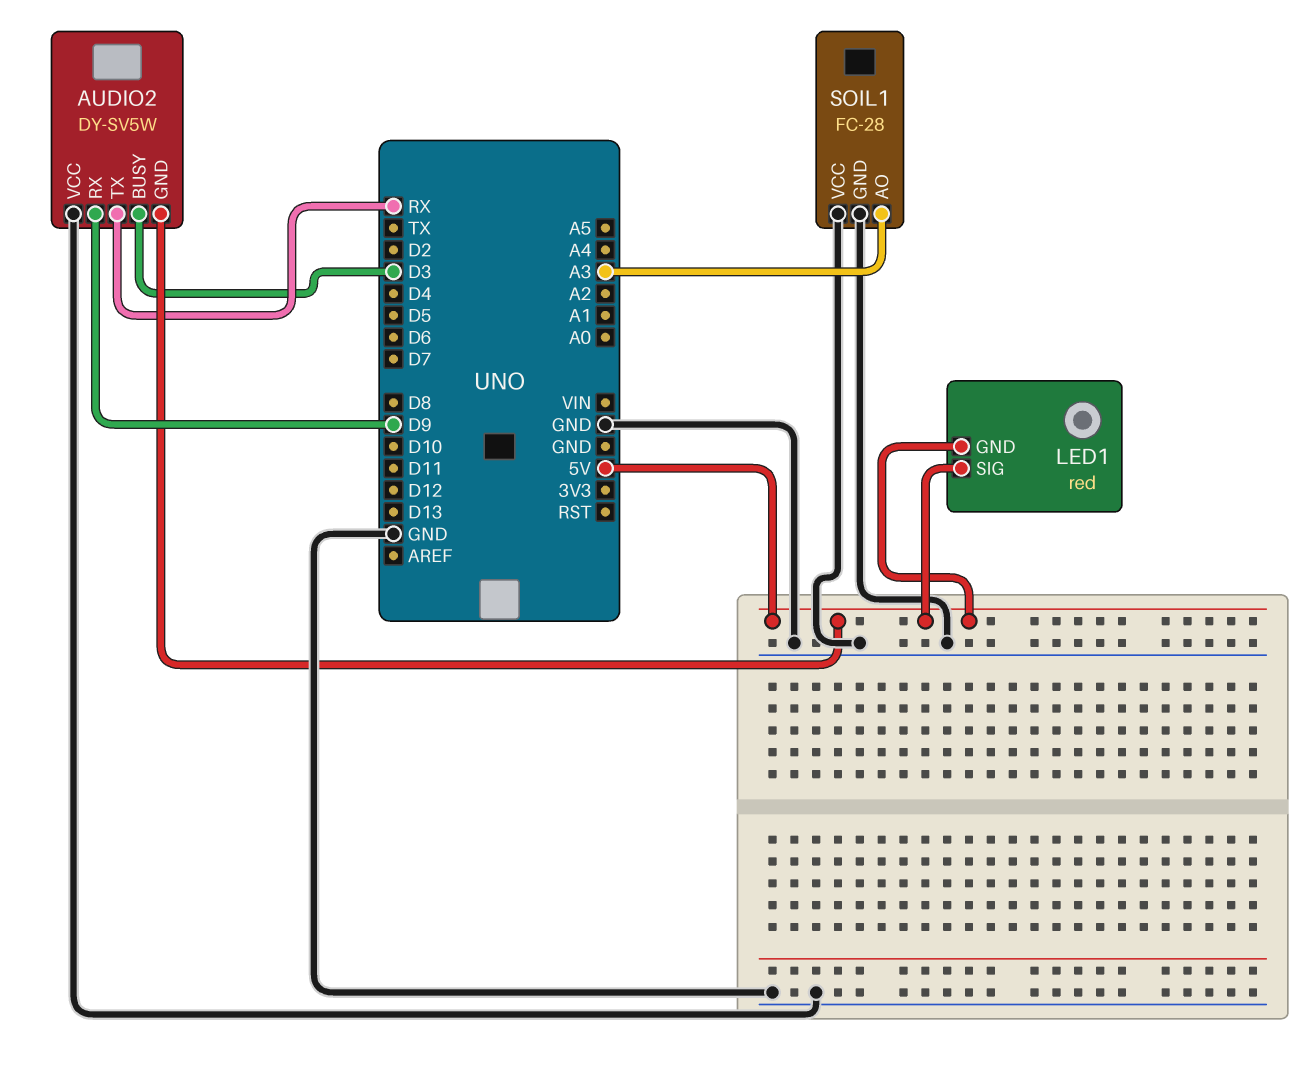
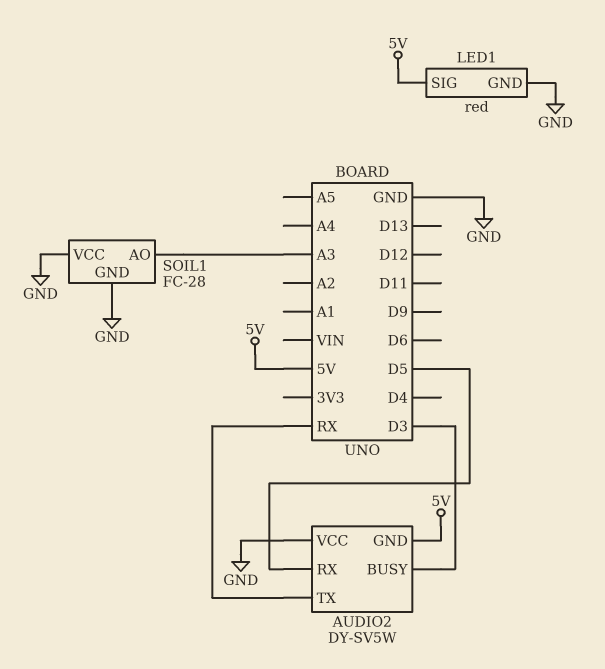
AUDIO2 pin RX: D9 -> D5
LED1 pin GND: 5V -> GND

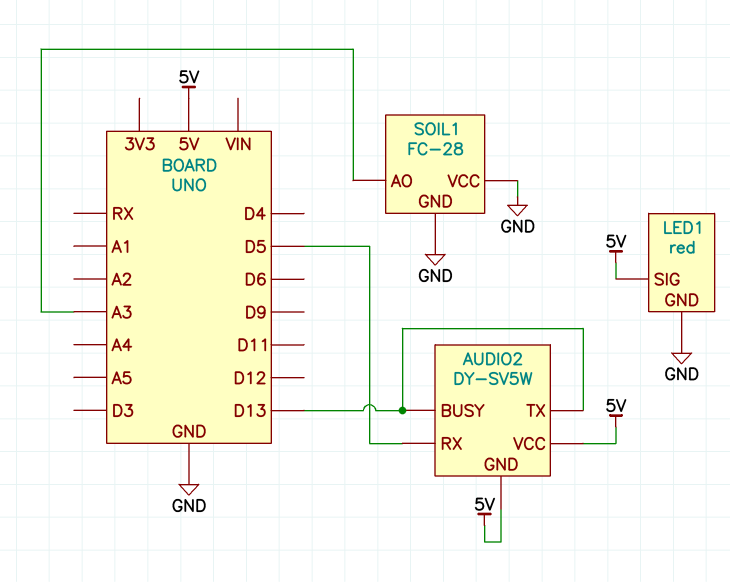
AUDIO2 pin BUSY: D3 -> D13
AUDIO2 pin TX: RX -> D13
AUDIO2 pin VCC: GND -> 5V

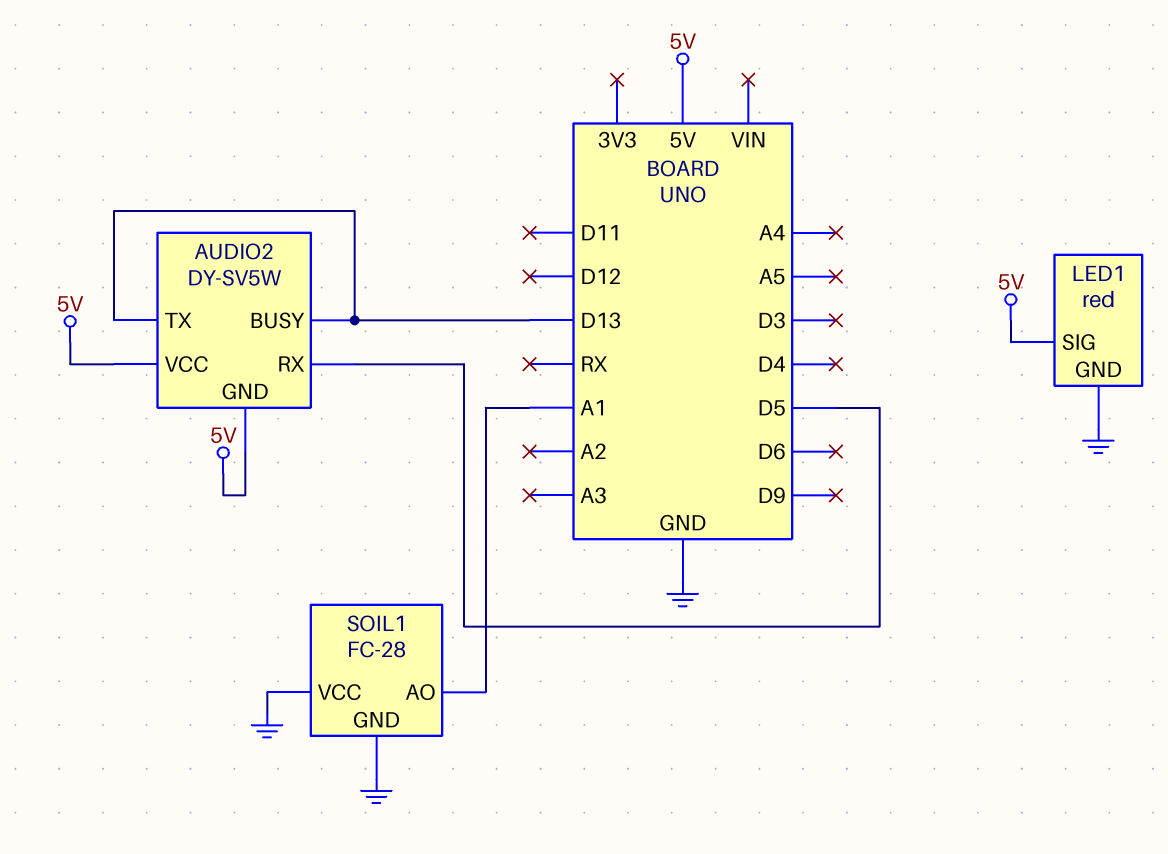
SOIL1 pin AO: A3 -> A1

